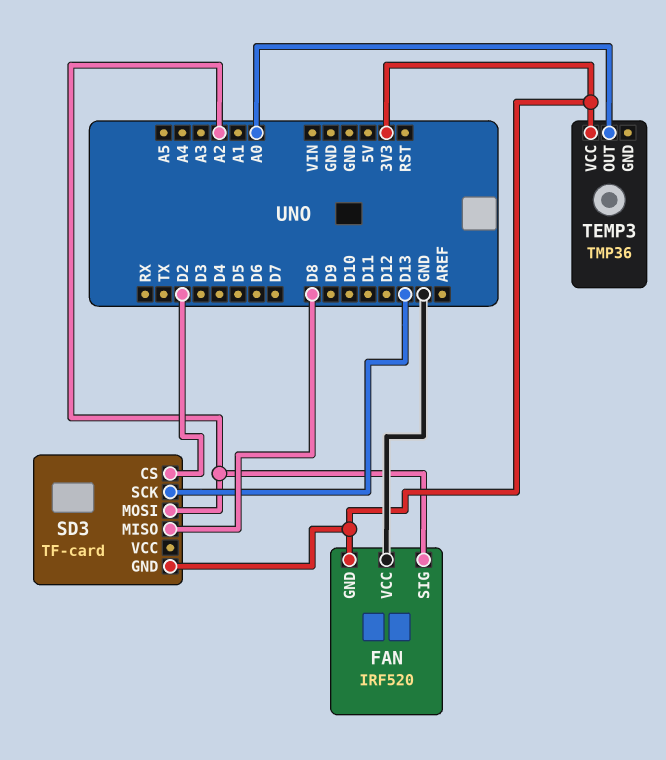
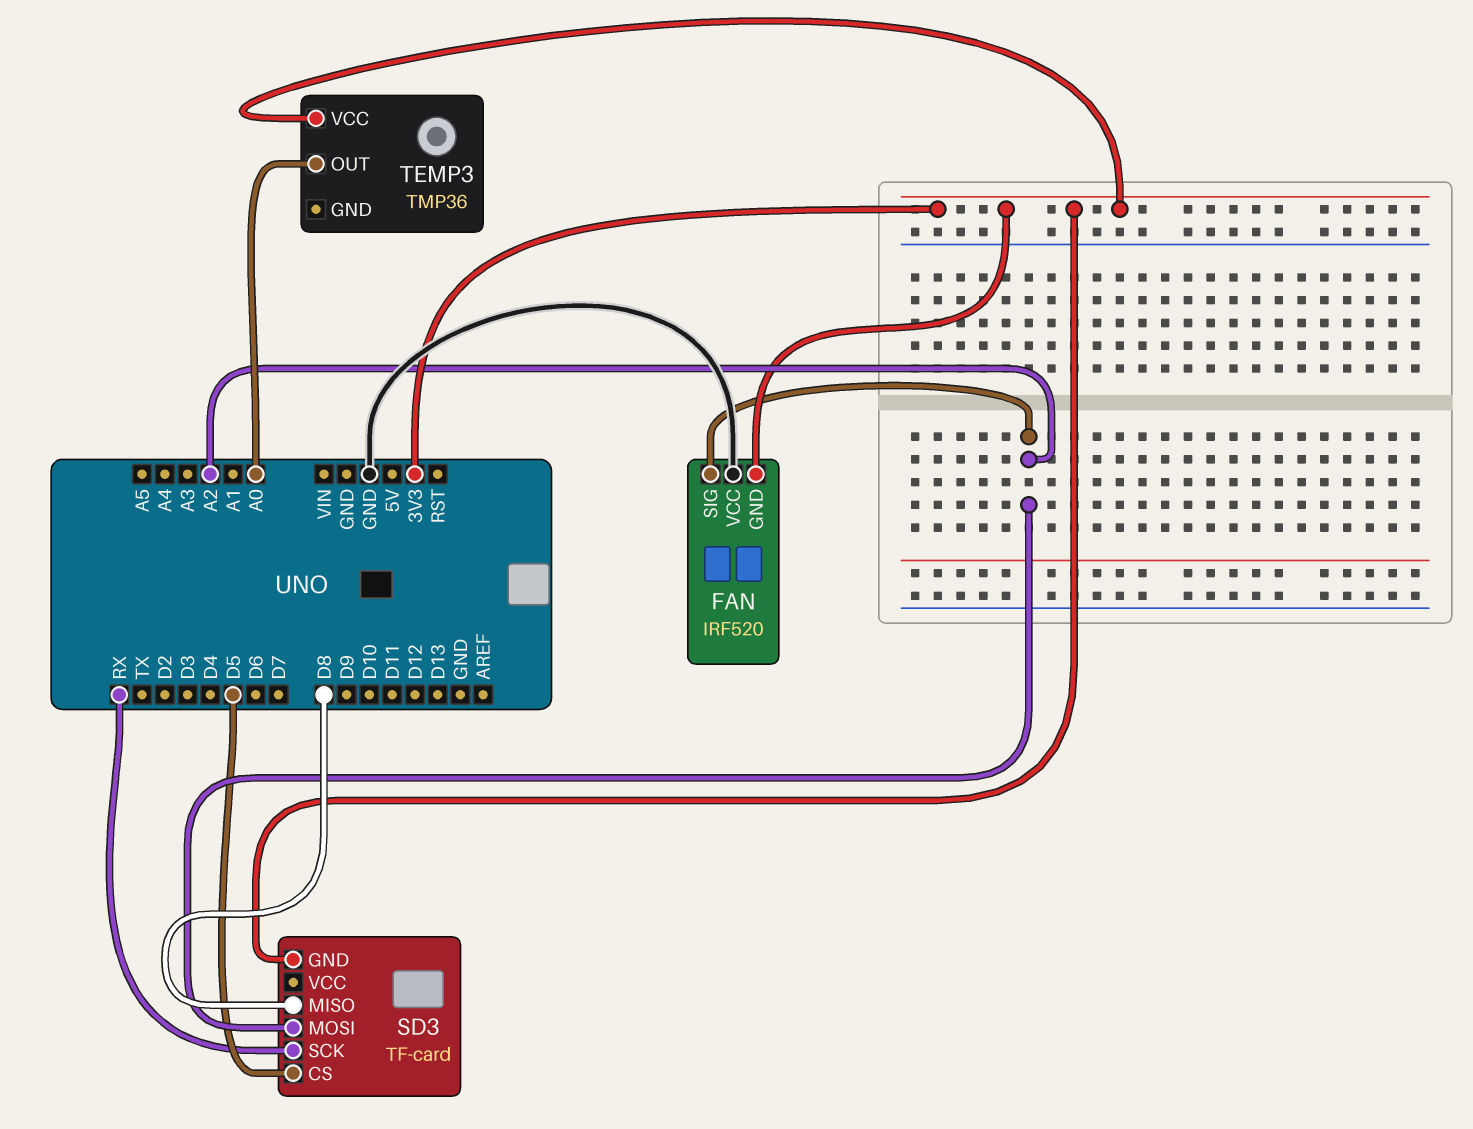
SD3 pin CS: D2 -> D5
SD3 pin SCK: D13 -> RX

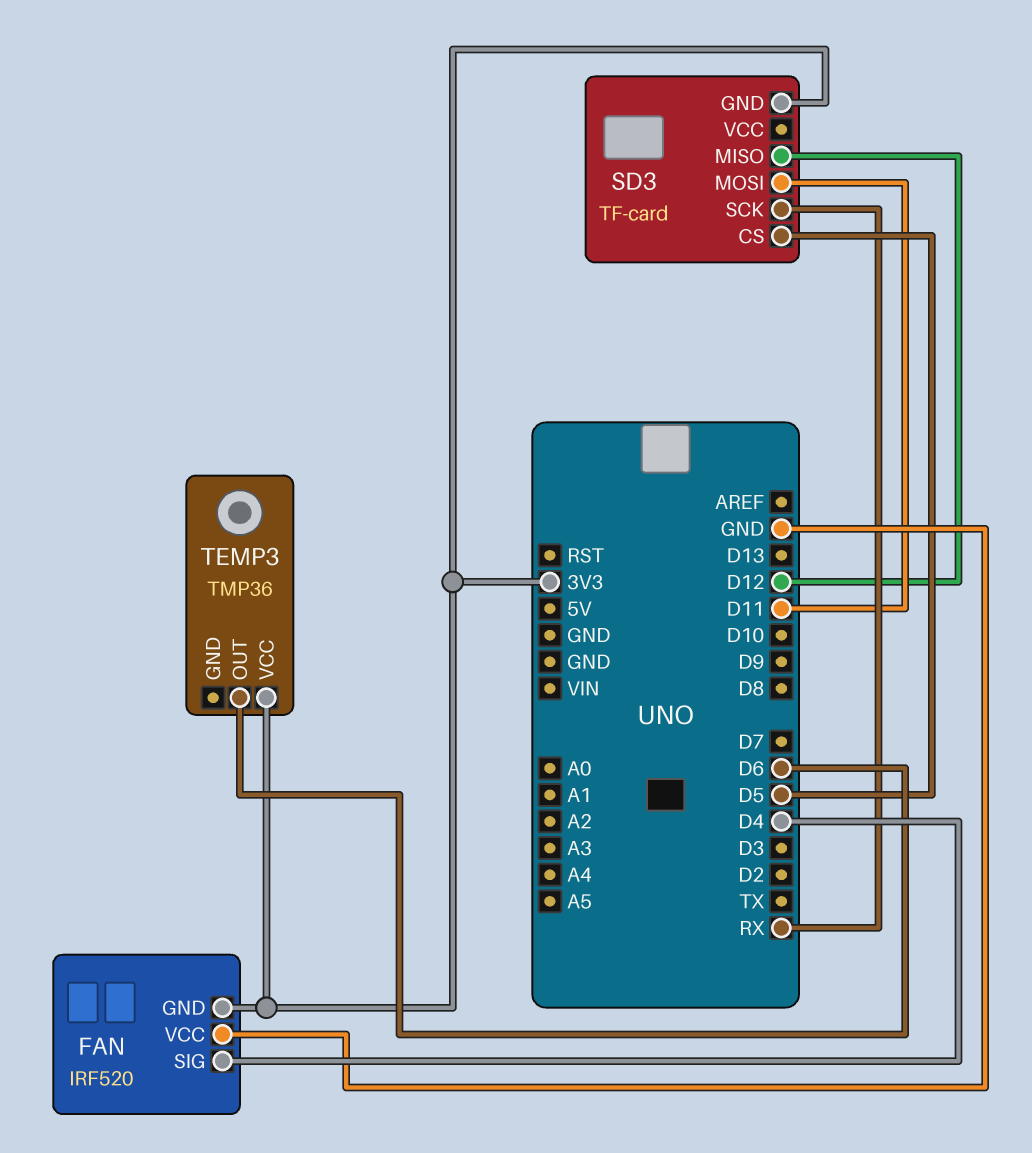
FAN pin SIG: A2 -> D4
SD3 pin MISO: D8 -> D12
SD3 pin MOSI: A2 -> D11
TEMP3 pin OUT: A0 -> D6

